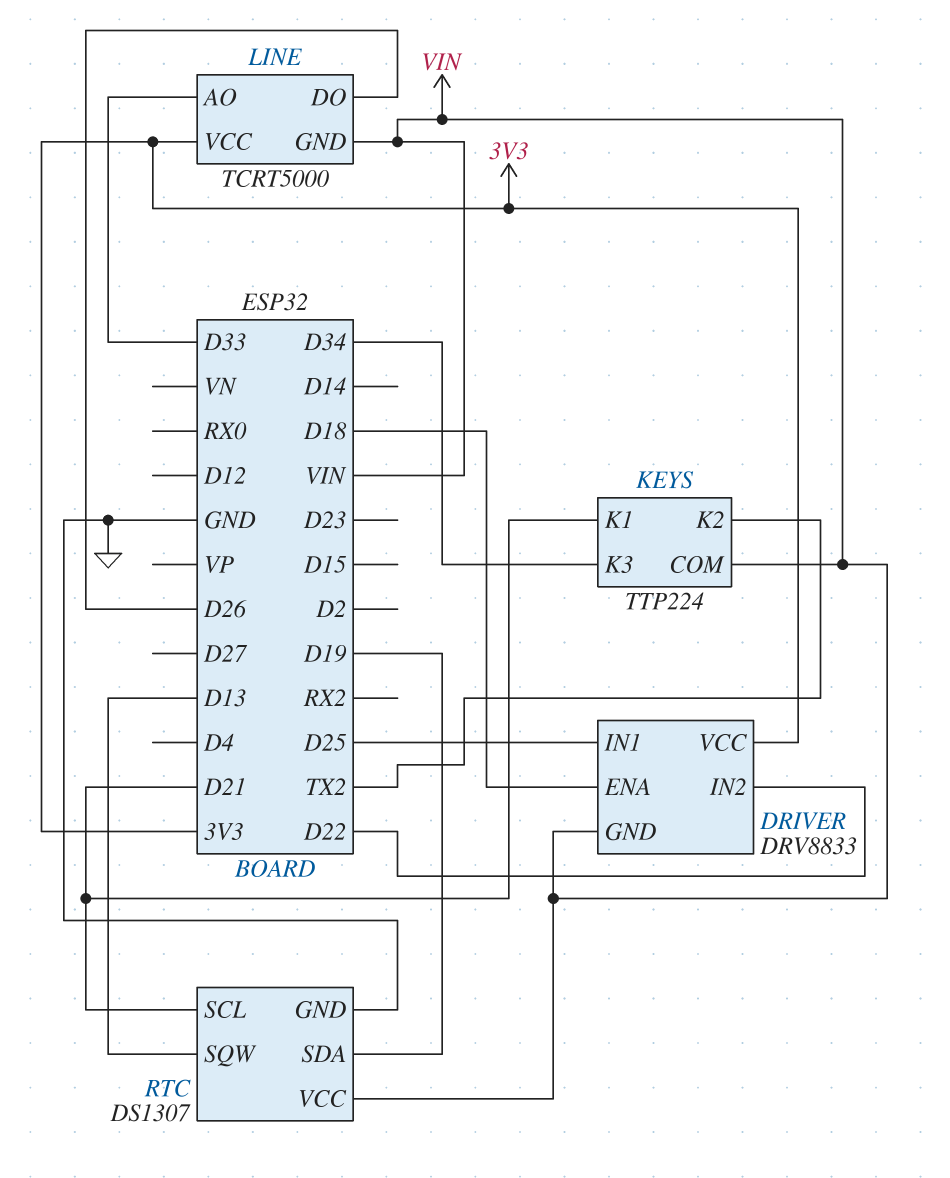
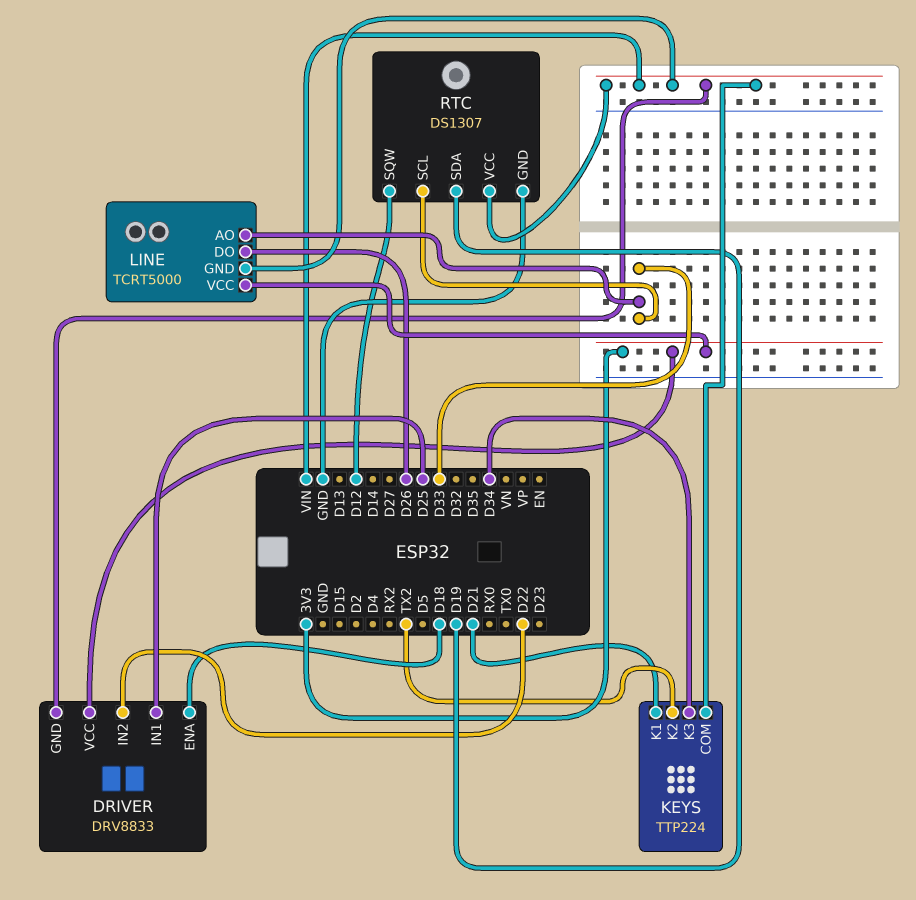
RTC pin SCL: D21 -> D33
RTC pin SQW: D13 -> D12

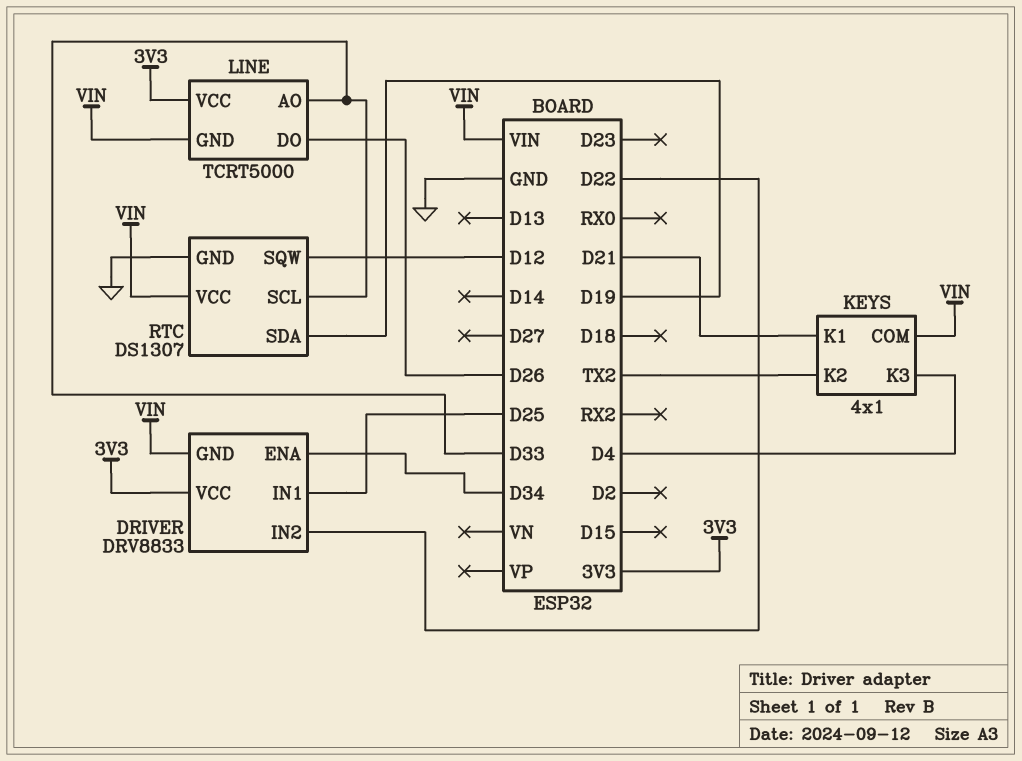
DRIVER pin ENA: D18 -> D34
KEYS: TTP224 -> 4x1
KEYS pin K3: D34 -> D4

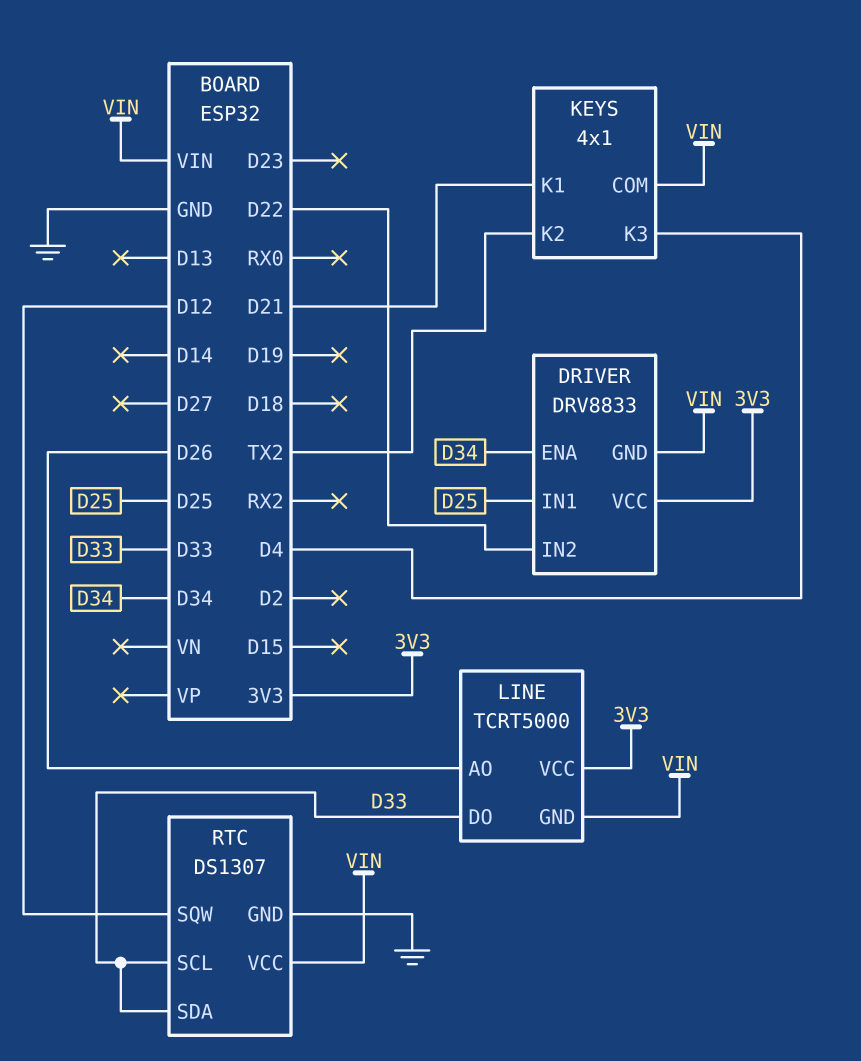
LINE pin AO: D33 -> D26
LINE pin DO: D26 -> D33
RTC pin SDA: D19 -> D33

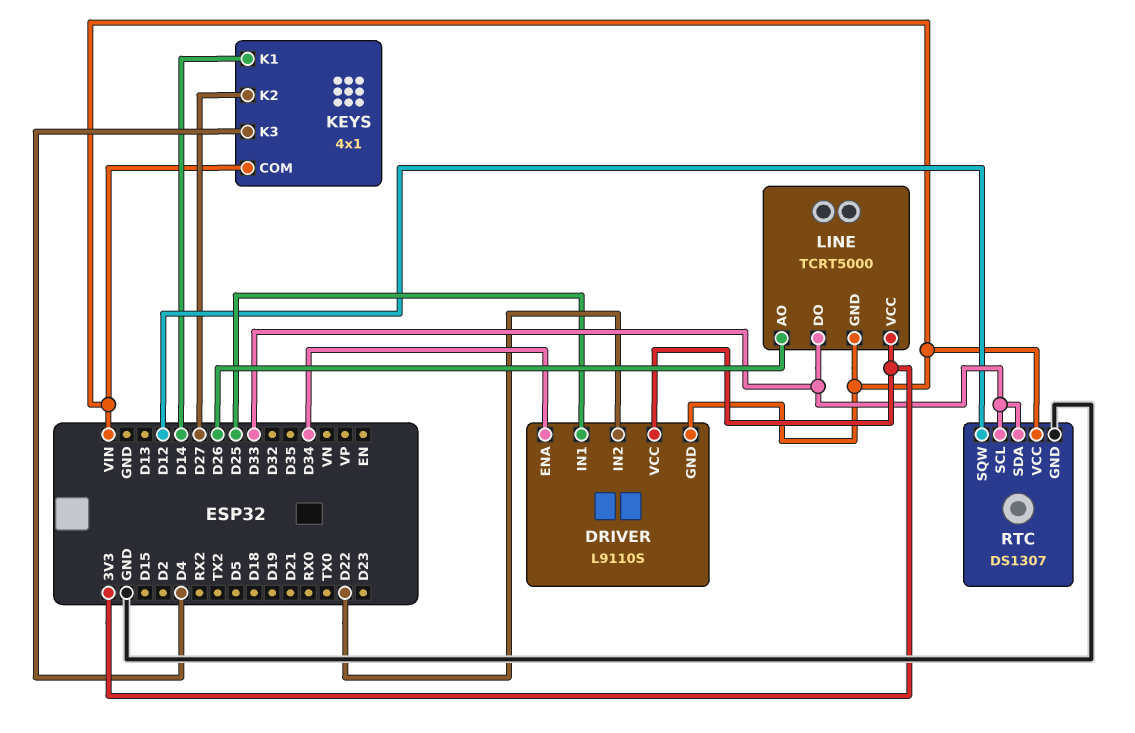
DRIVER: DRV8833 -> L9110S
KEYS pin K1: D21 -> D14
KEYS pin K2: TX2 -> D27

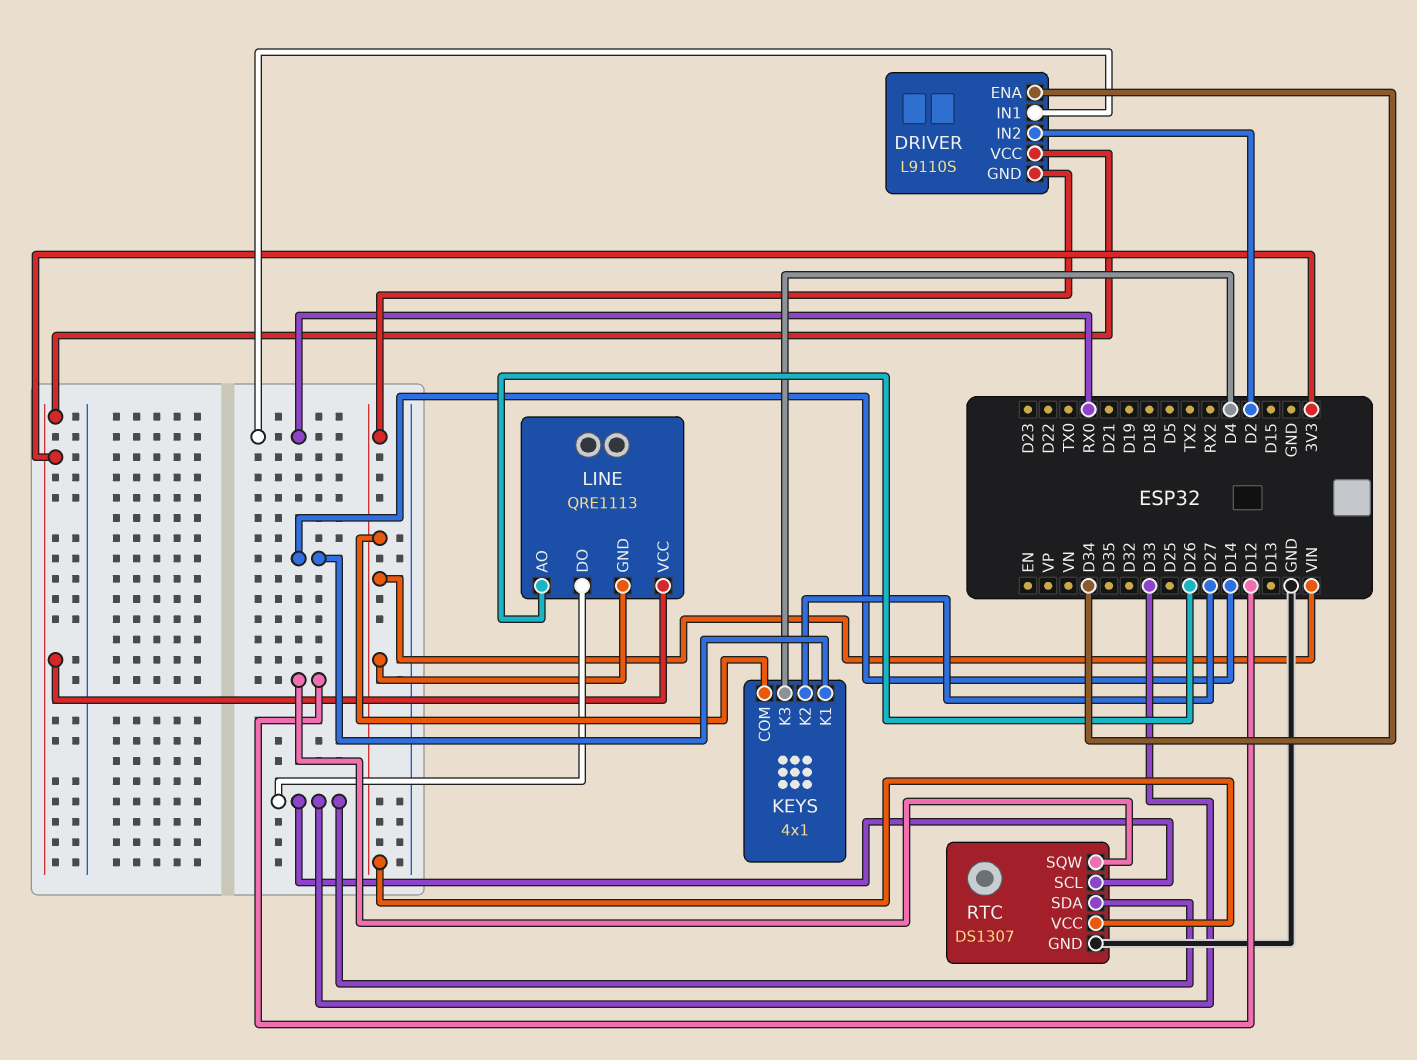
DRIVER pin IN1: D25 -> RX0
DRIVER pin IN2: D22 -> D2
LINE: TCRT5000 -> QRE1113

